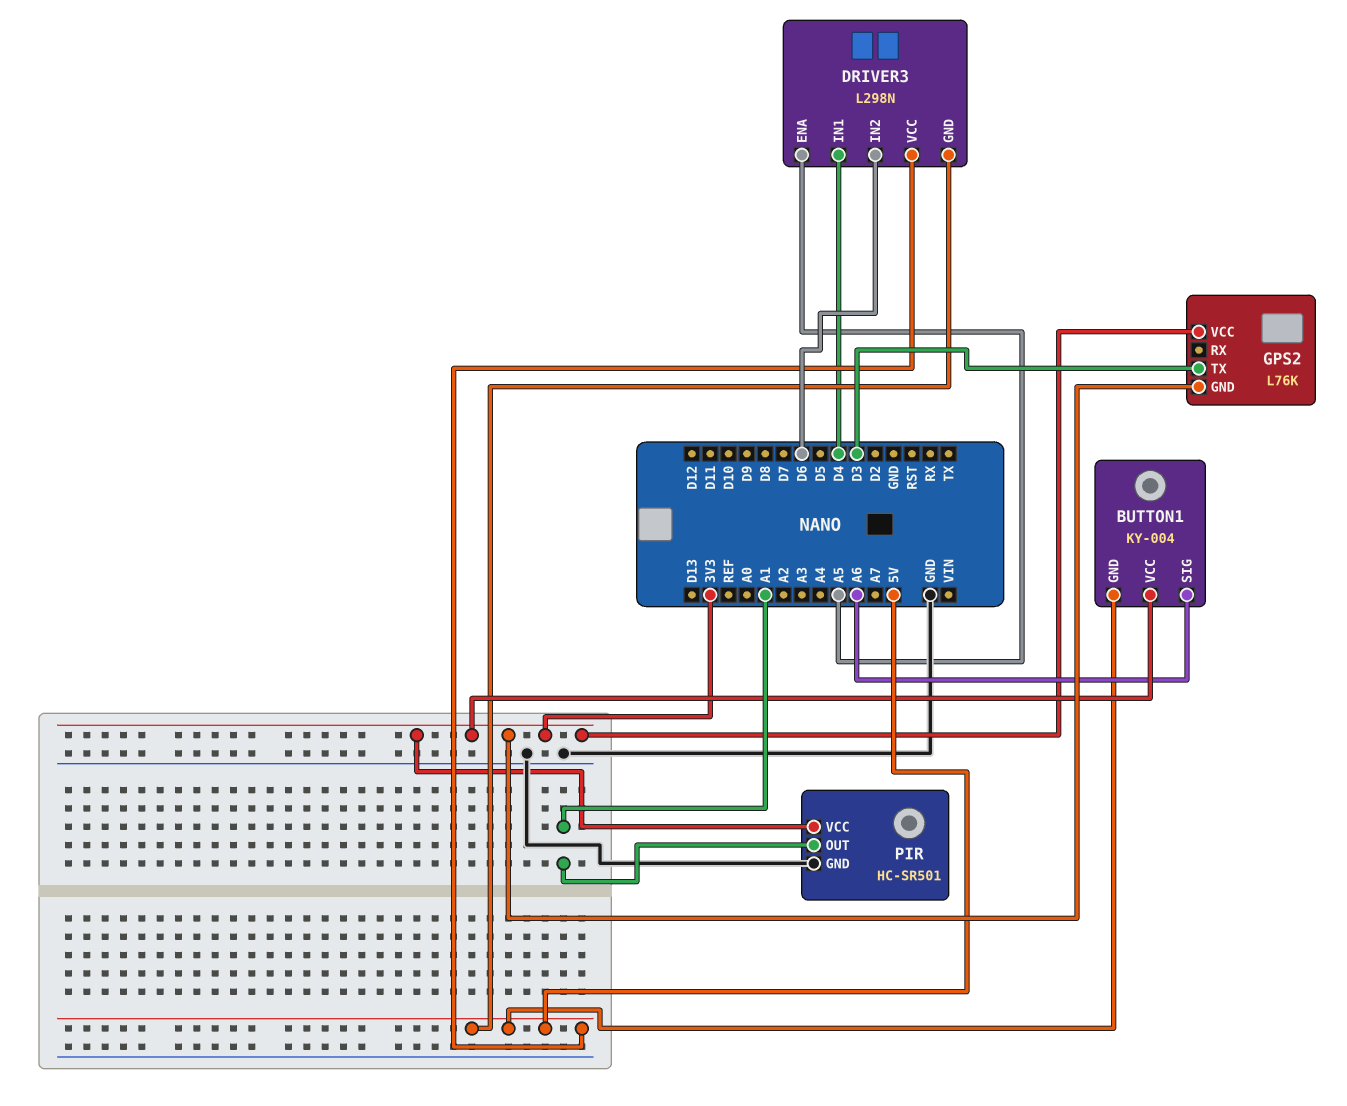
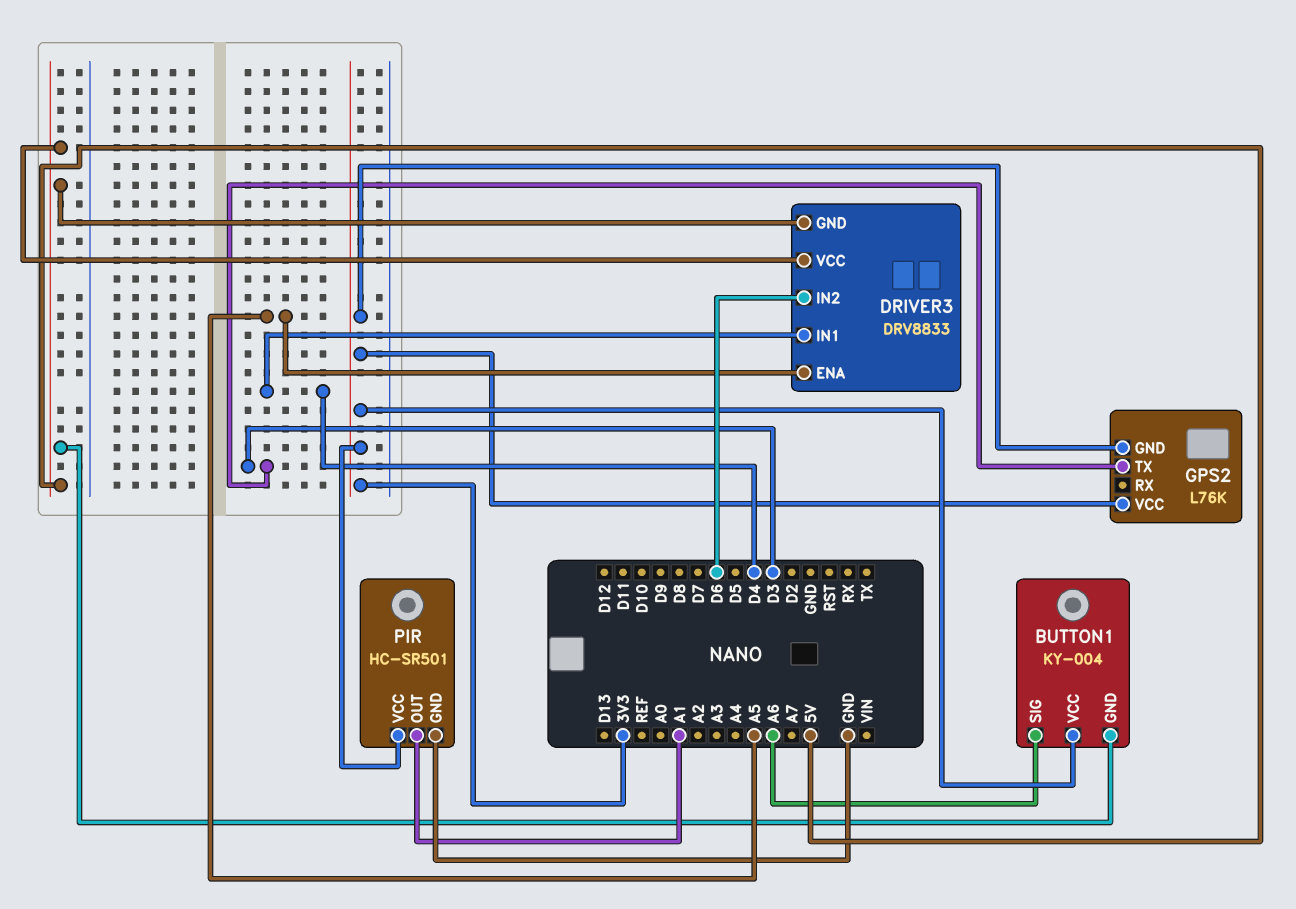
DRIVER3: L298N -> DRV8833

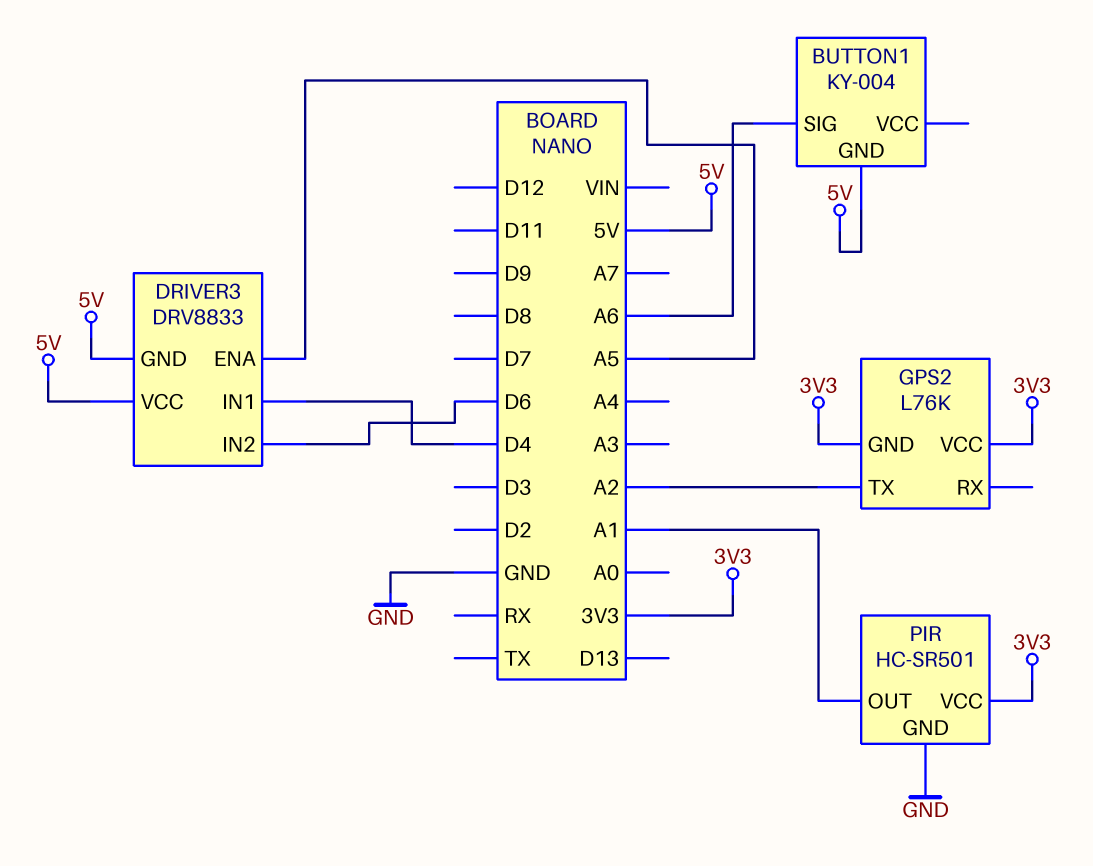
BUTTON1 pin VCC: 3V3 -> none
GPS2 pin TX: D3 -> A2

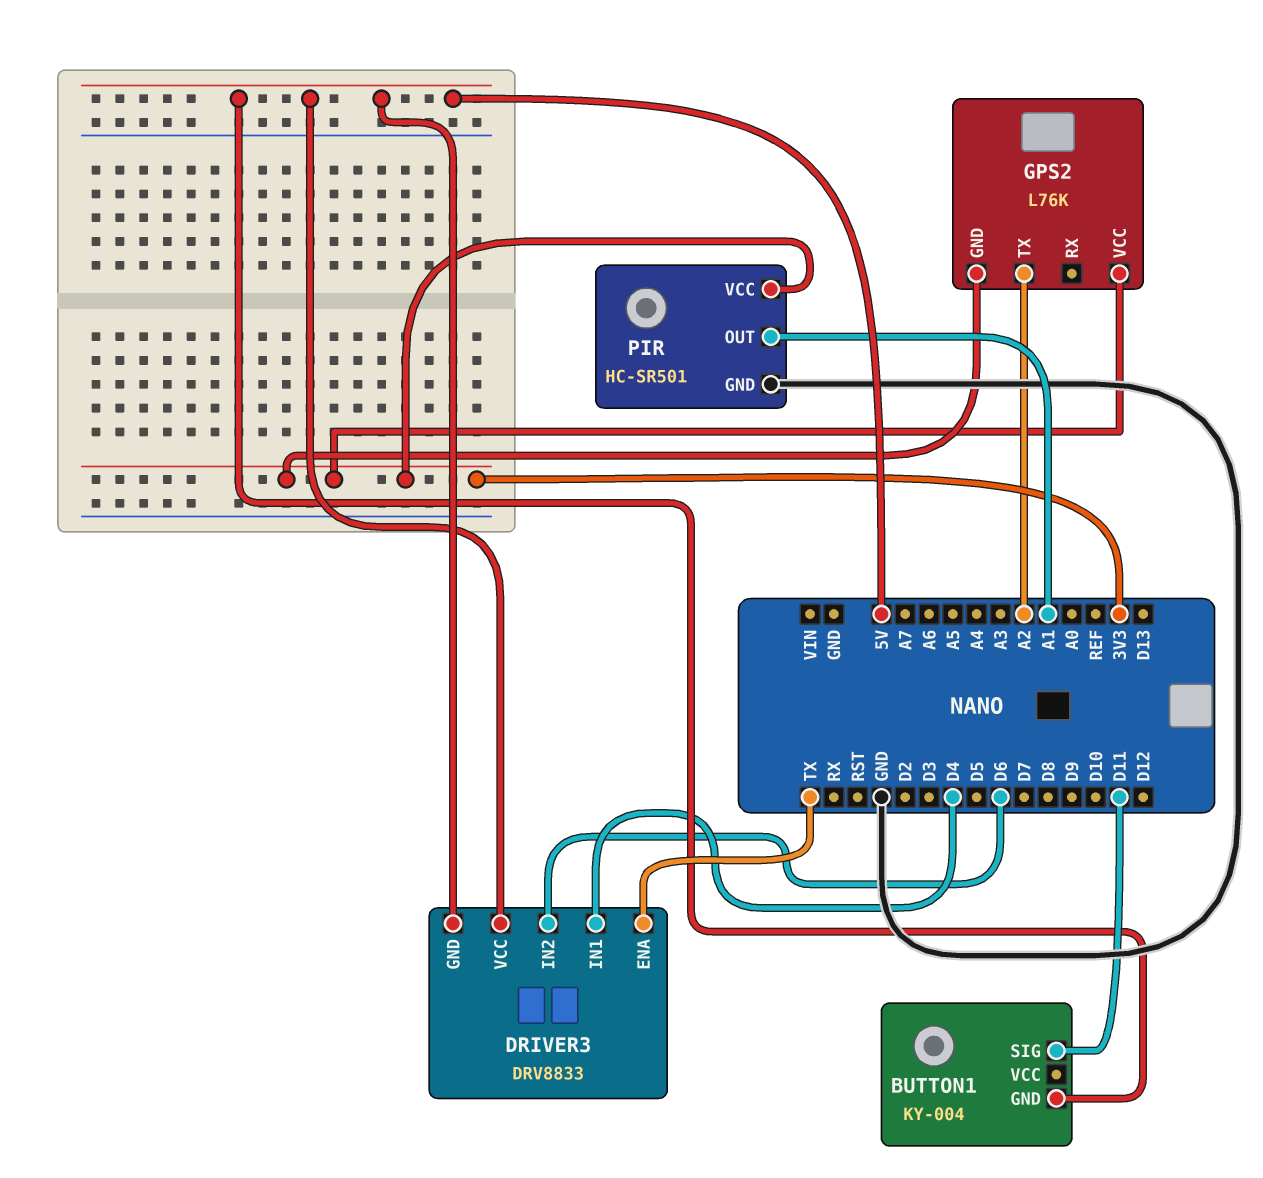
BUTTON1 pin SIG: A6 -> D11
DRIVER3 pin ENA: A5 -> TX

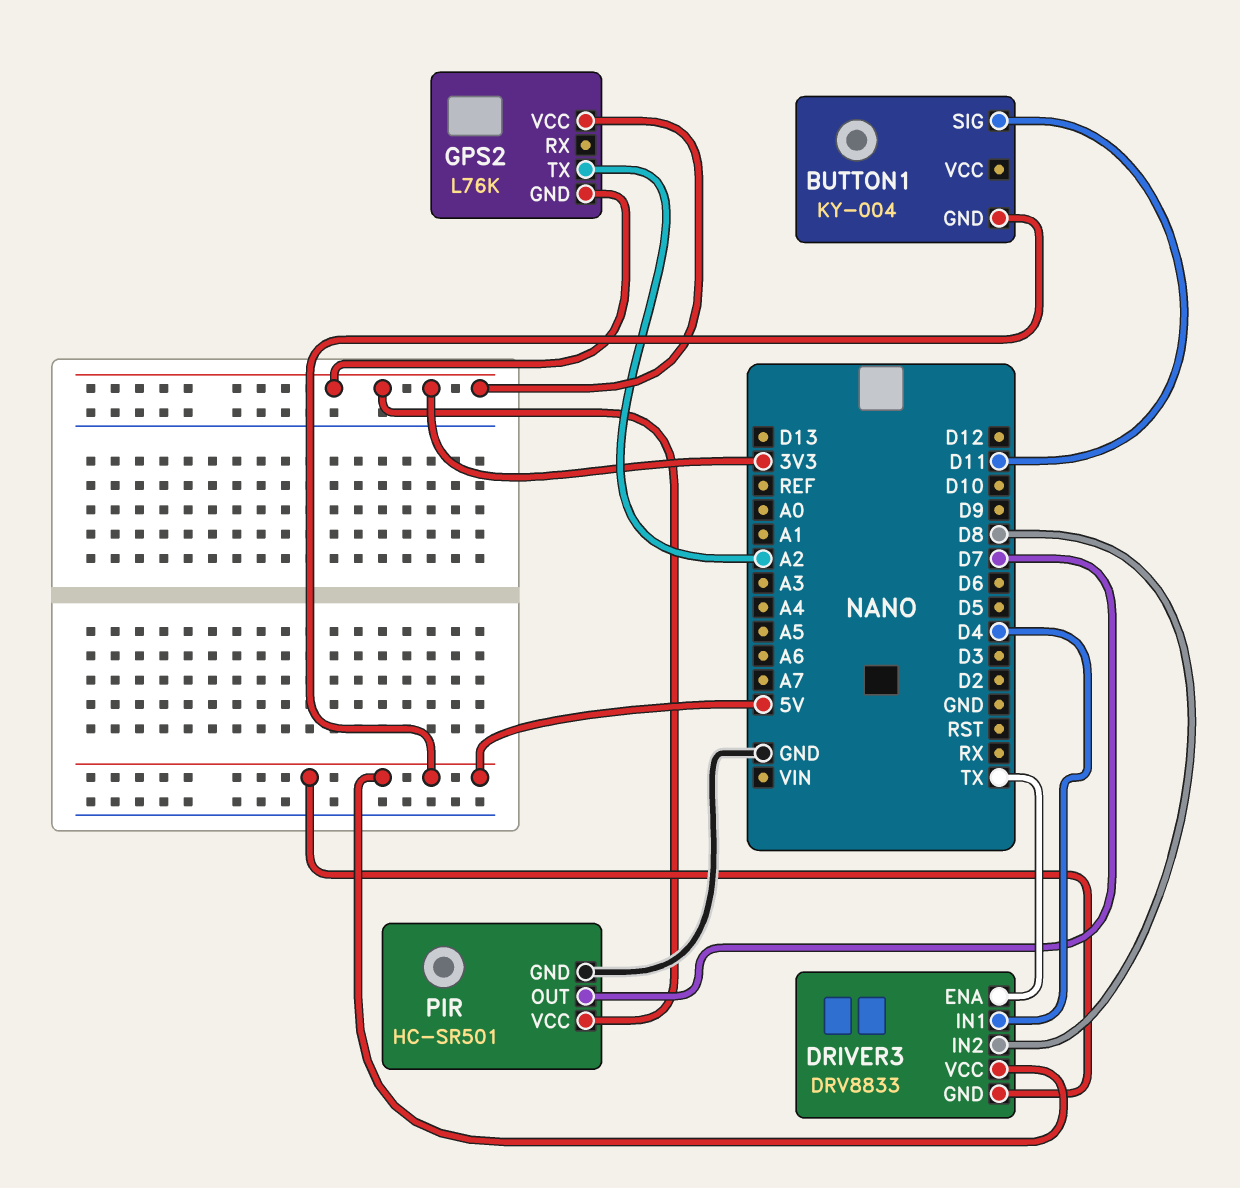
DRIVER3 pin IN2: D6 -> D8
PIR pin OUT: A1 -> D7

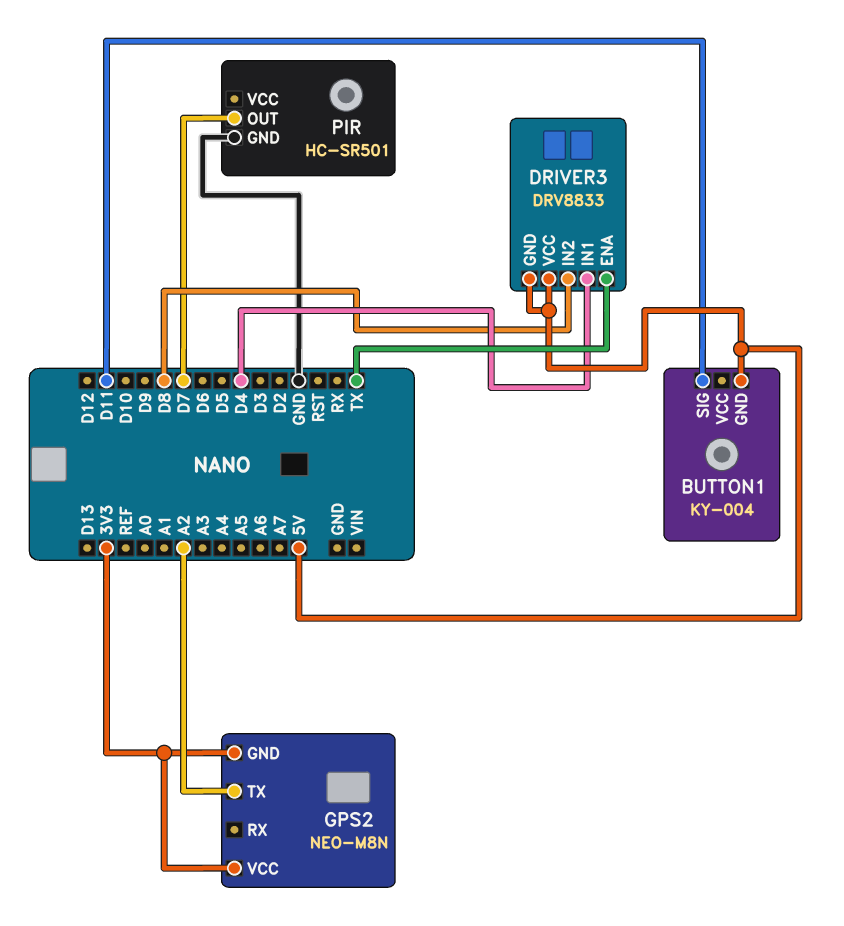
GPS2: L76K -> NEO-M8N
PIR pin VCC: 3V3 -> none

